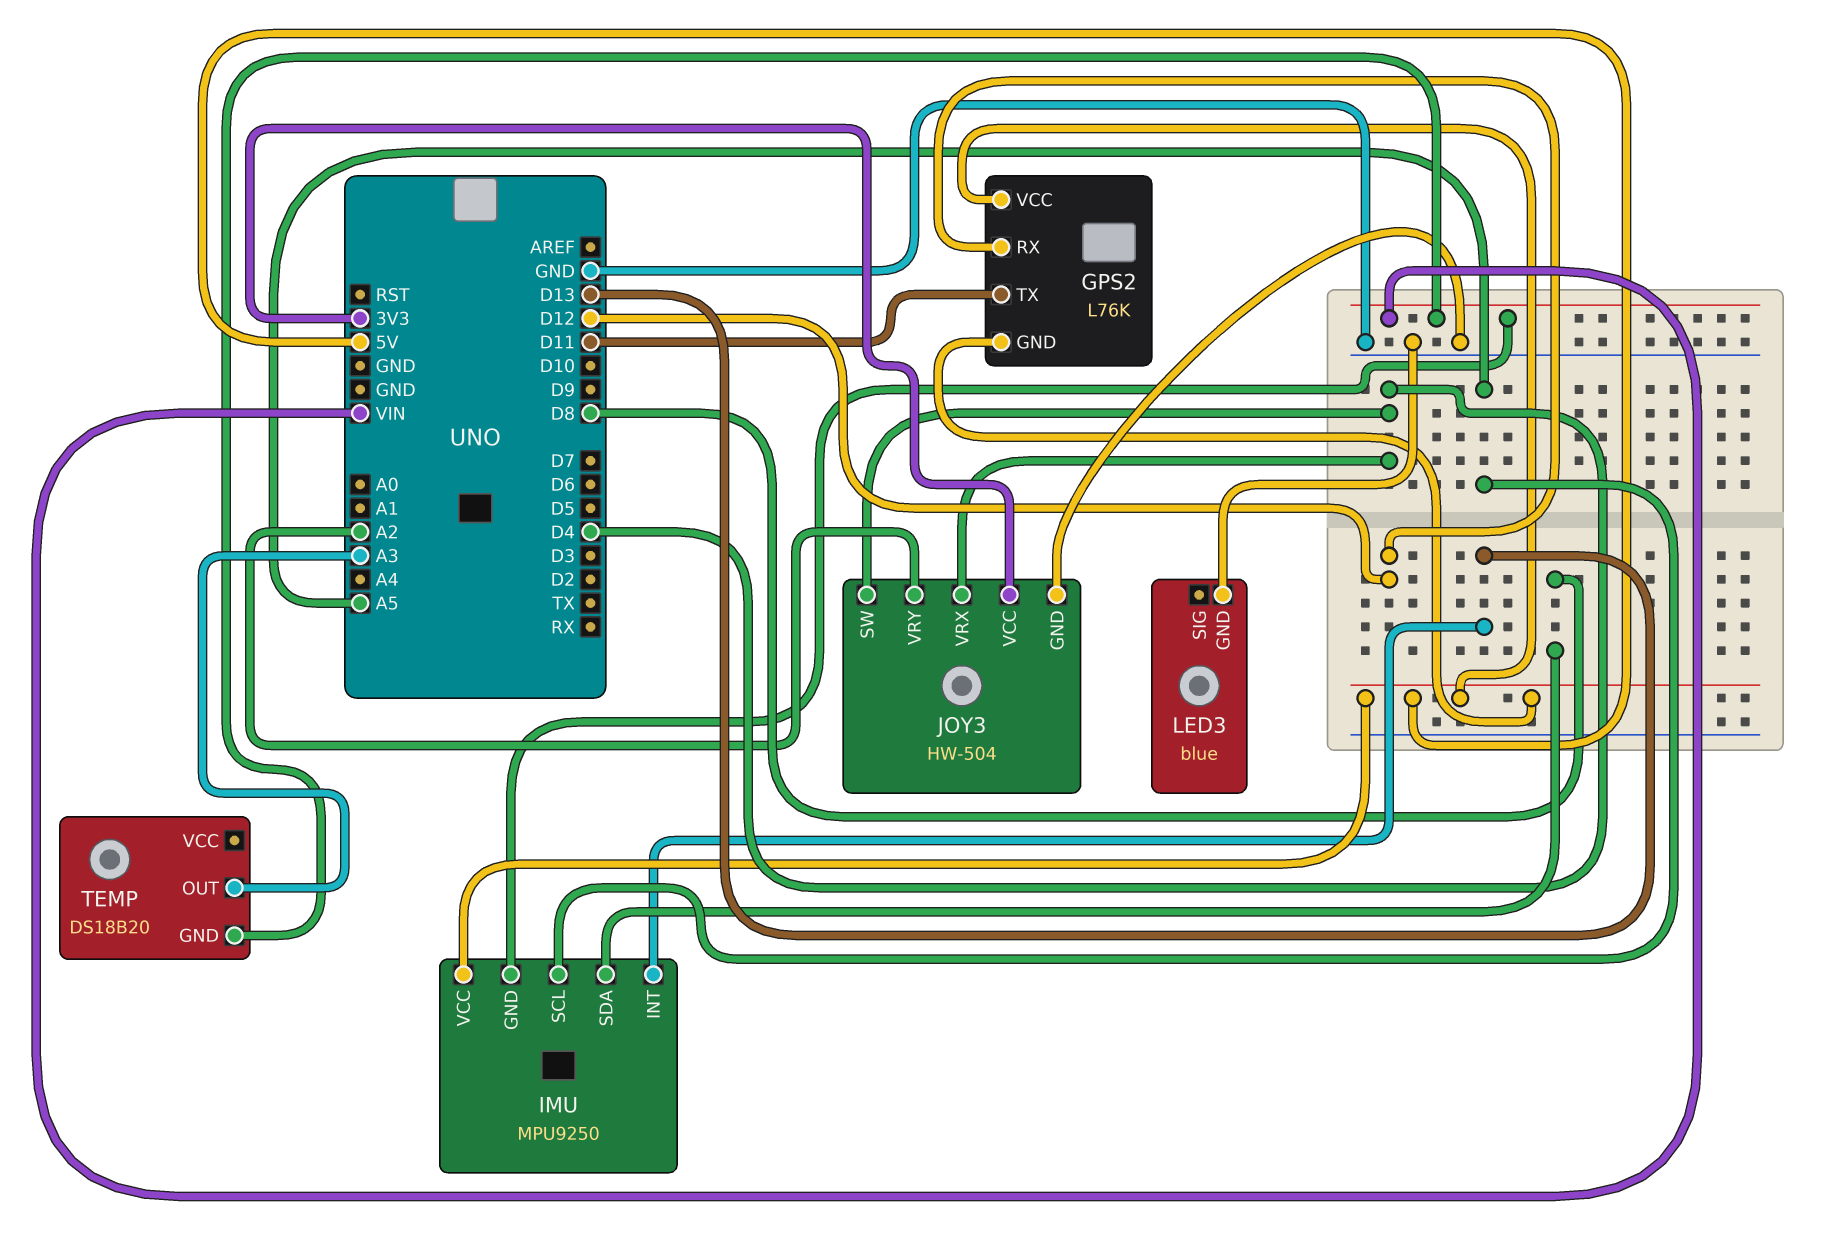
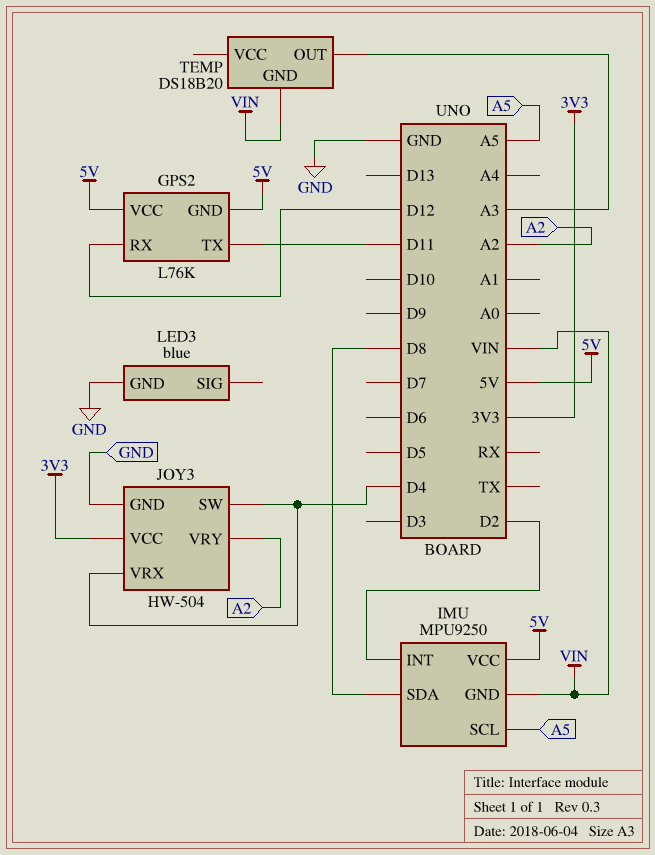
IMU pin INT: D13 -> D2

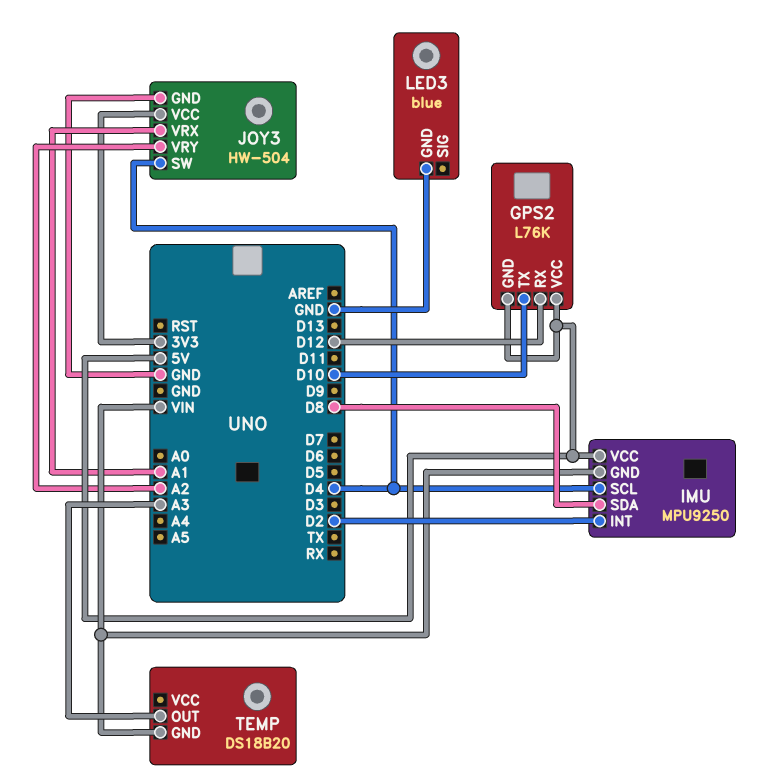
GPS2 pin TX: D11 -> D10
IMU pin SCL: A5 -> D4
JOY3 pin VRX: D4 -> A1

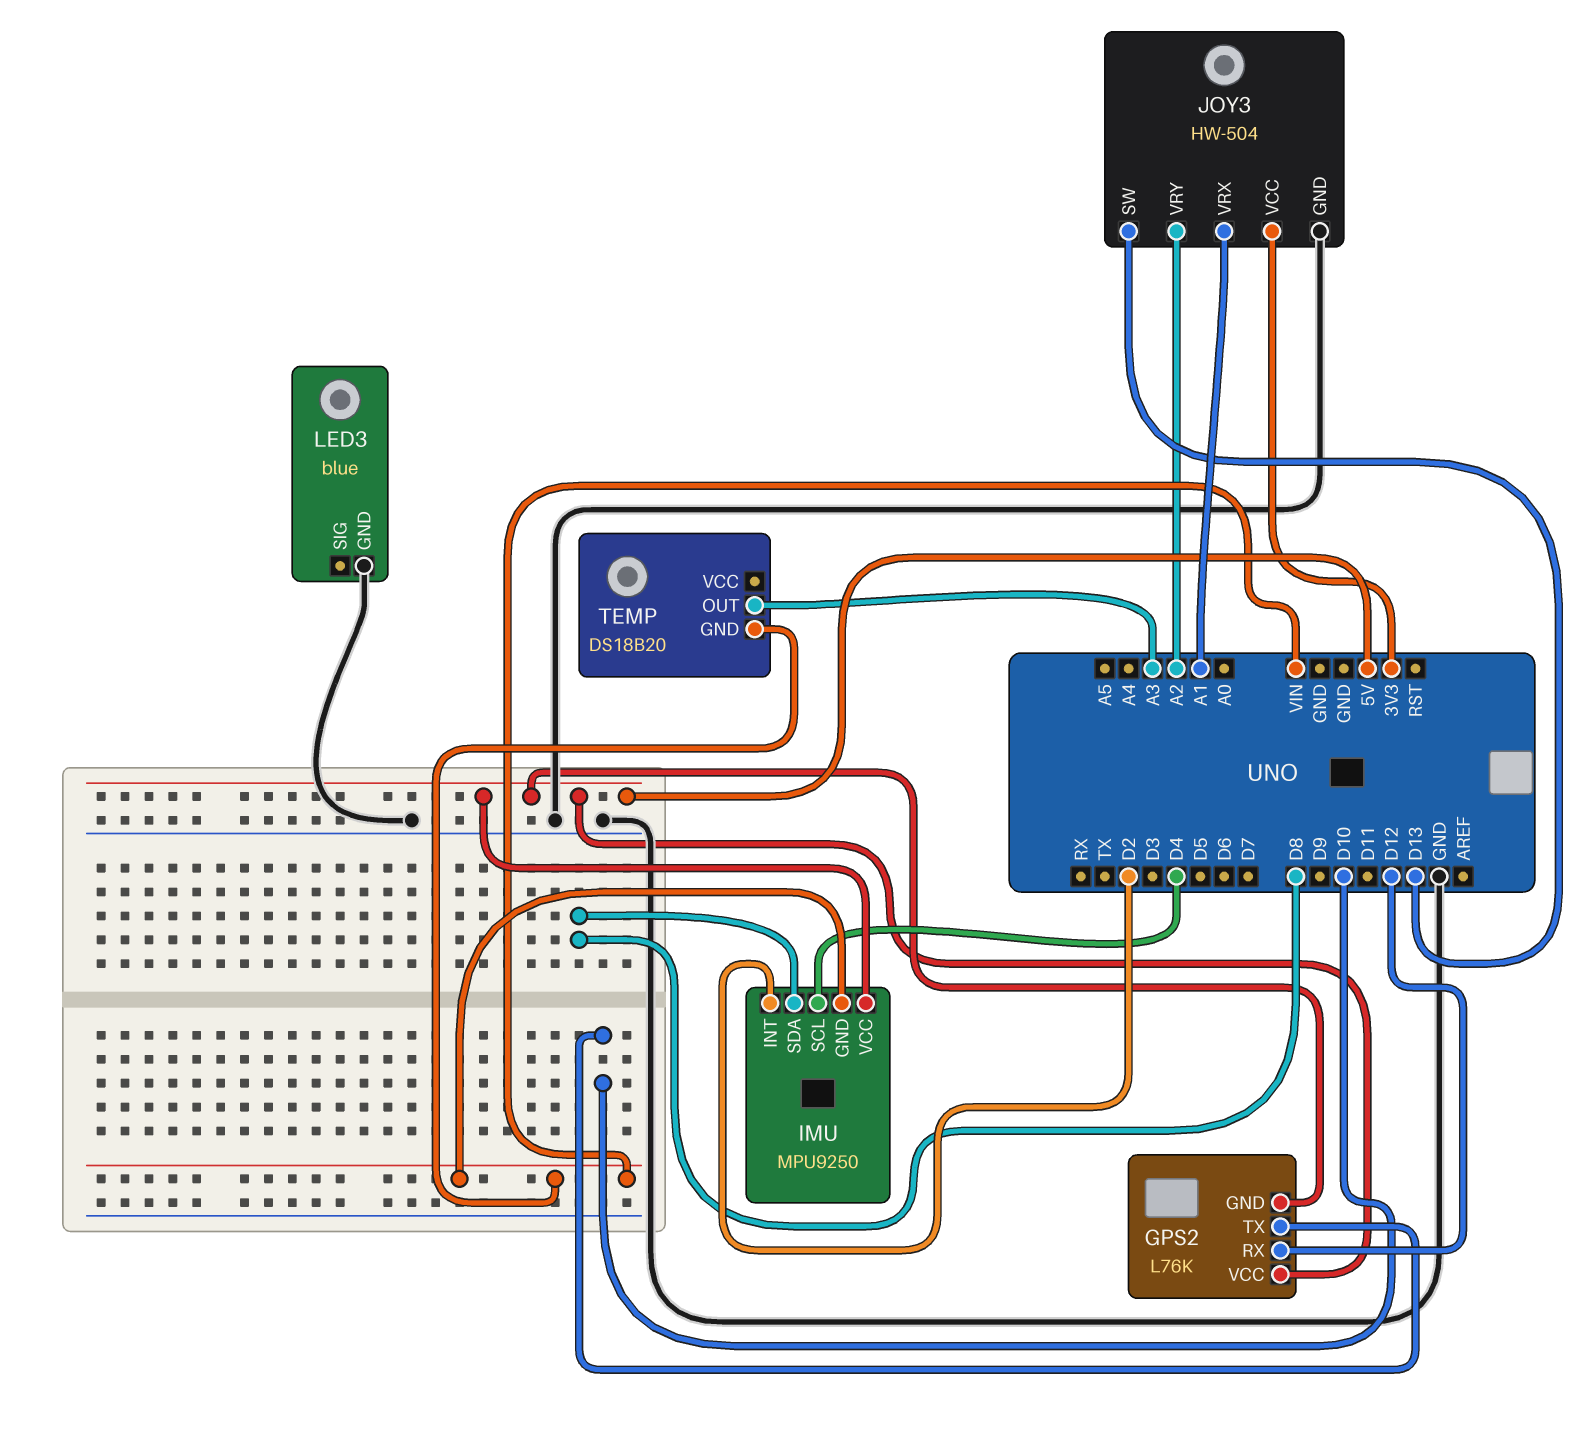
JOY3 pin SW: D4 -> D13

